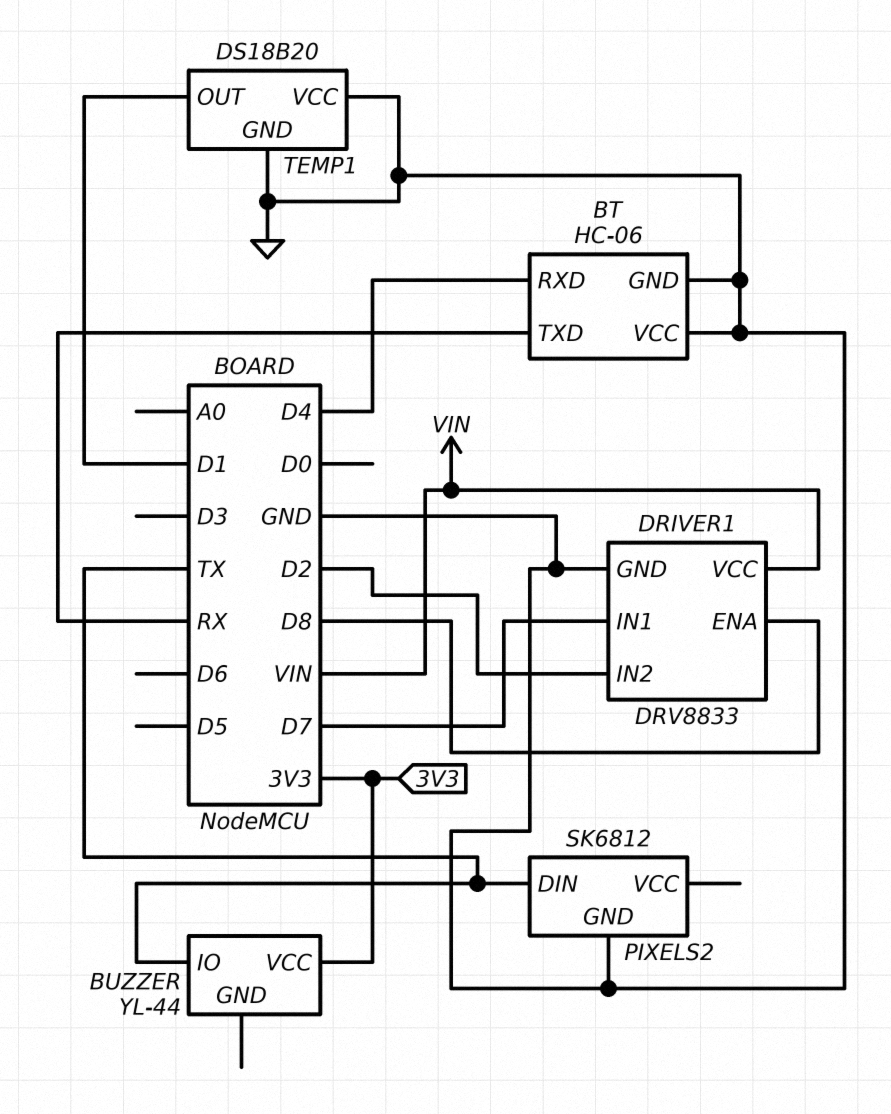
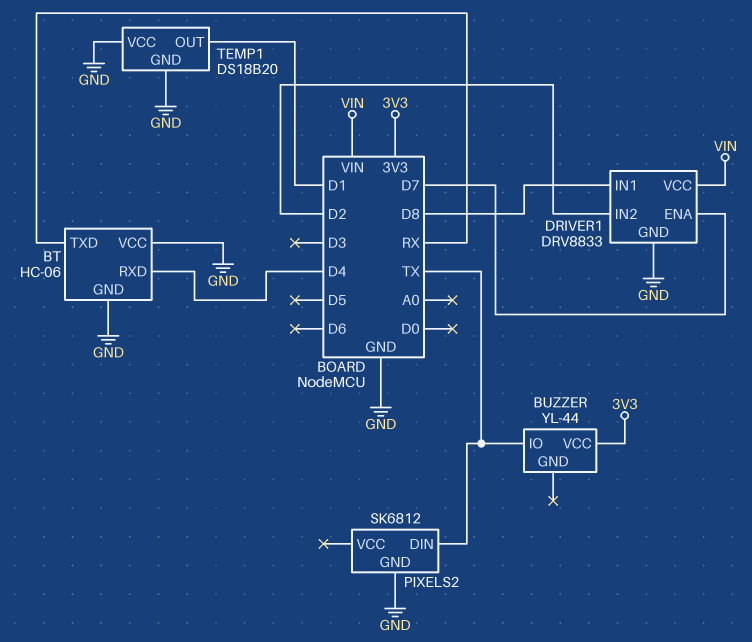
DRIVER1 pin ENA: D8 -> D7
DRIVER1 pin IN1: D7 -> D8

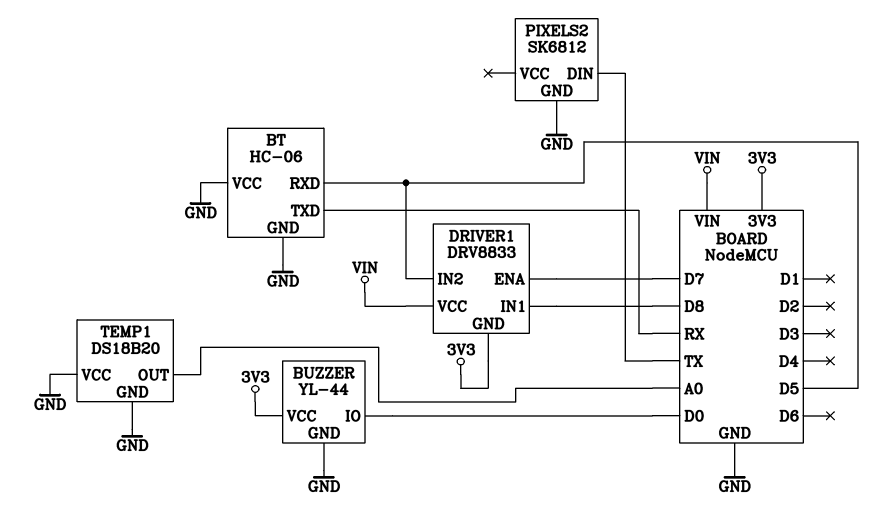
BT pin RXD: D4 -> D5
BUZZER pin GND: none -> GND
BUZZER pin IO: TX -> D0
DRIVER1 pin GND: GND -> 3V3
DRIVER1 pin IN2: D2 -> D5
TEMP1 pin OUT: D1 -> A0

